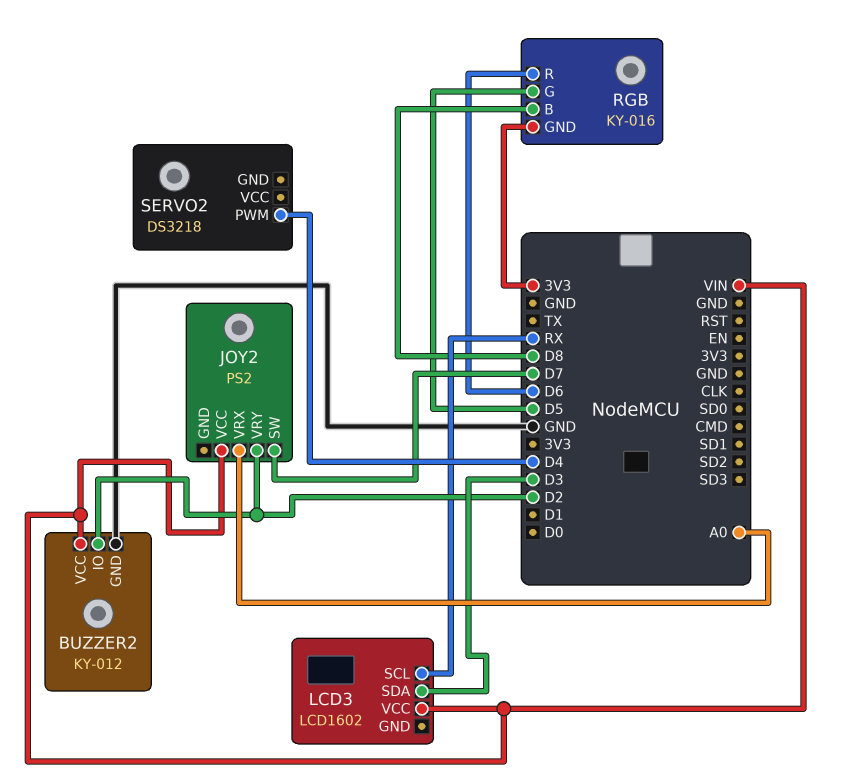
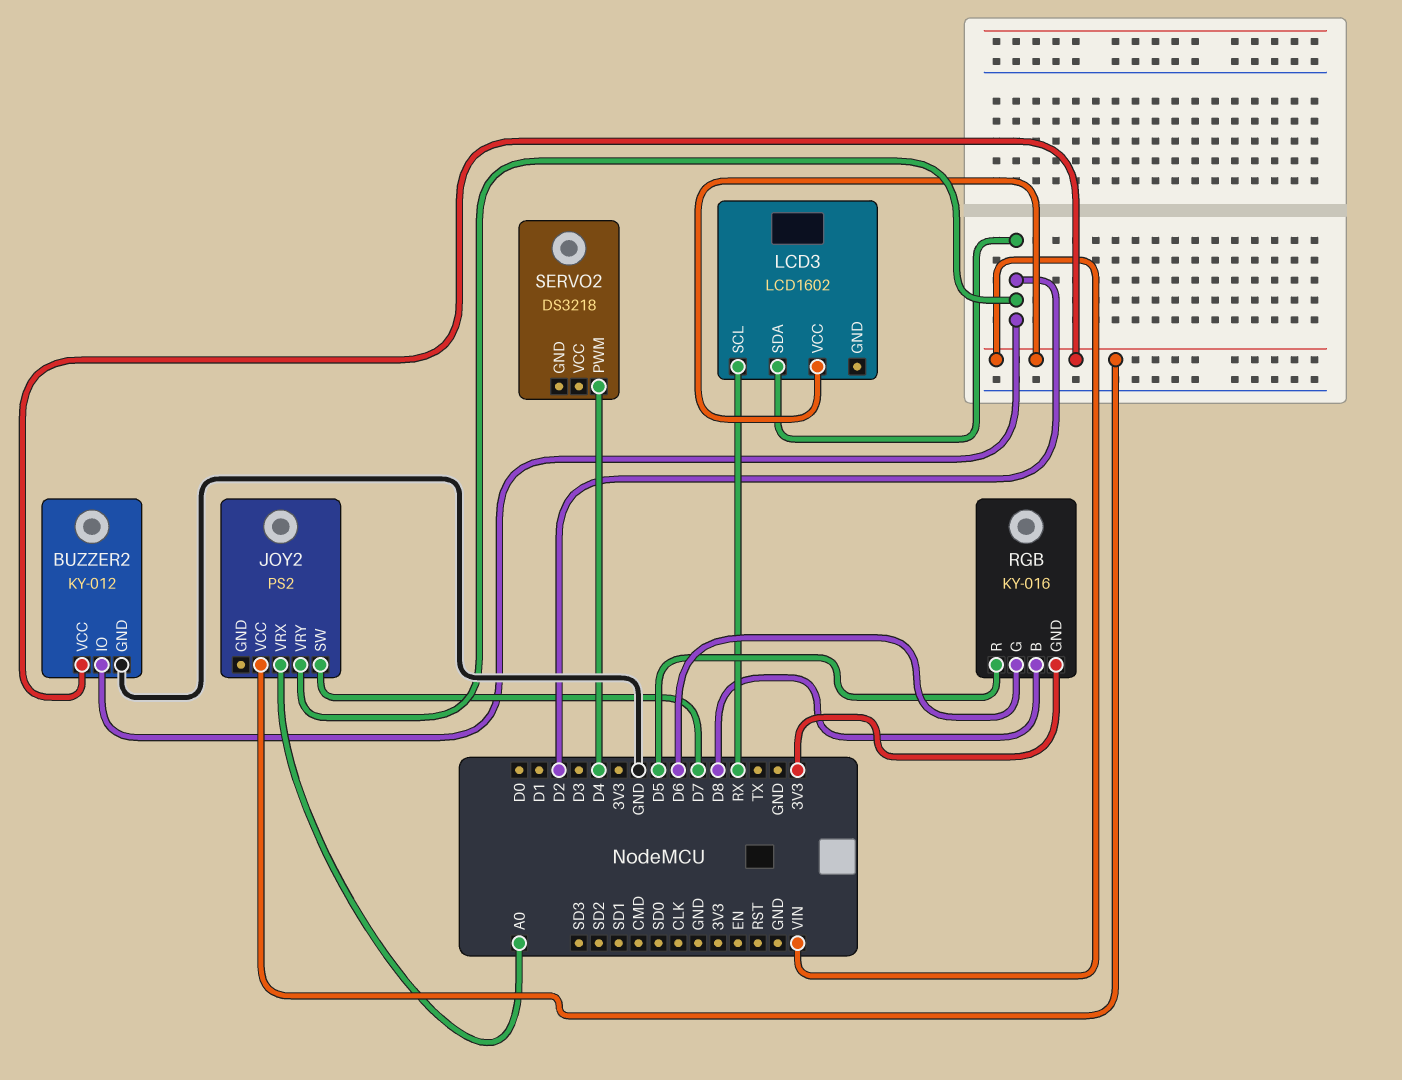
LCD3 pin SDA: D3 -> D2
RGB pin G: D5 -> D6
RGB pin R: D6 -> D5

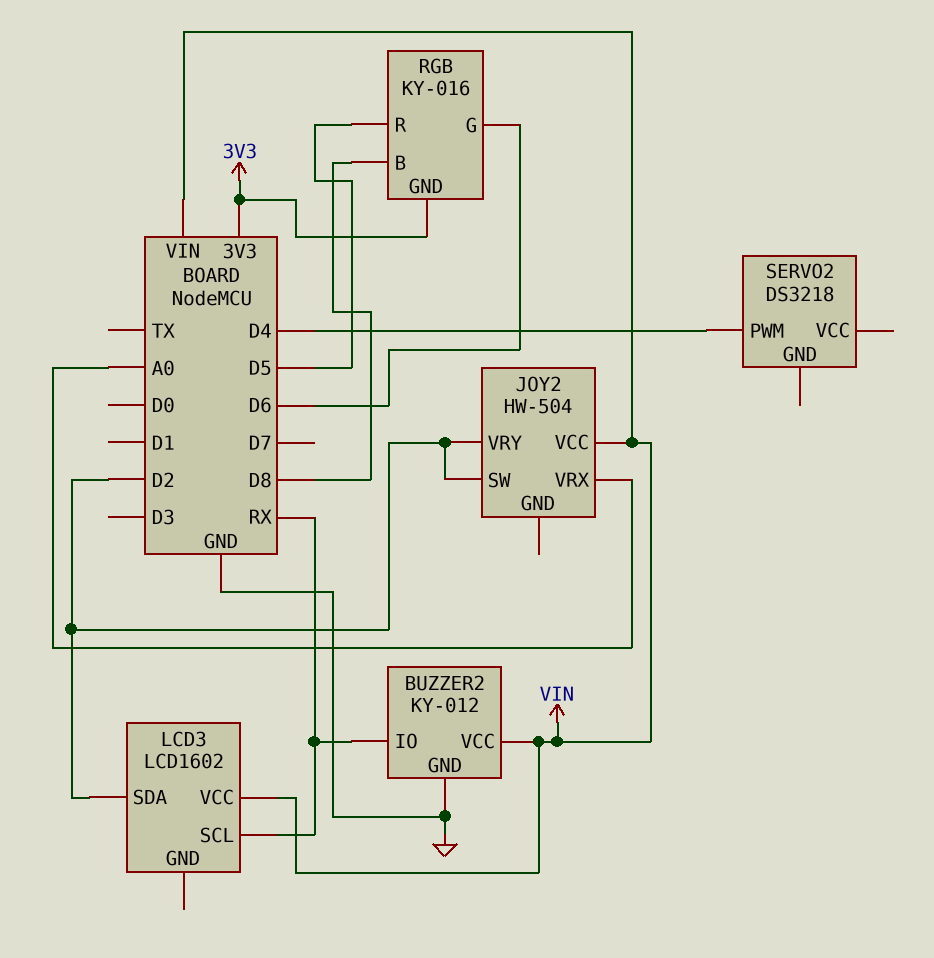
BUZZER2 pin IO: D2 -> RX
JOY2: PS2 -> HW-504
JOY2 pin SW: D7 -> D2

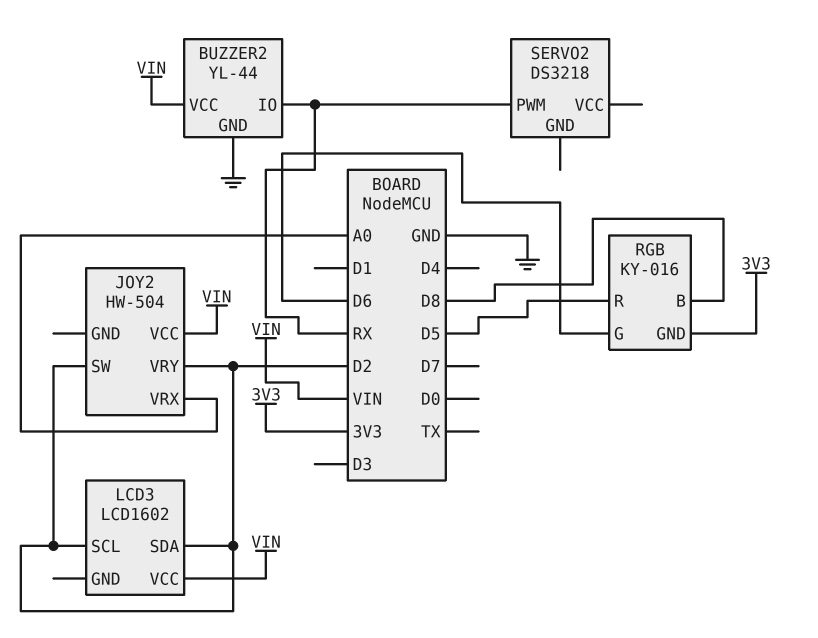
BUZZER2: KY-012 -> YL-44
LCD3 pin SCL: RX -> D2
SERVO2 pin PWM: D4 -> RX

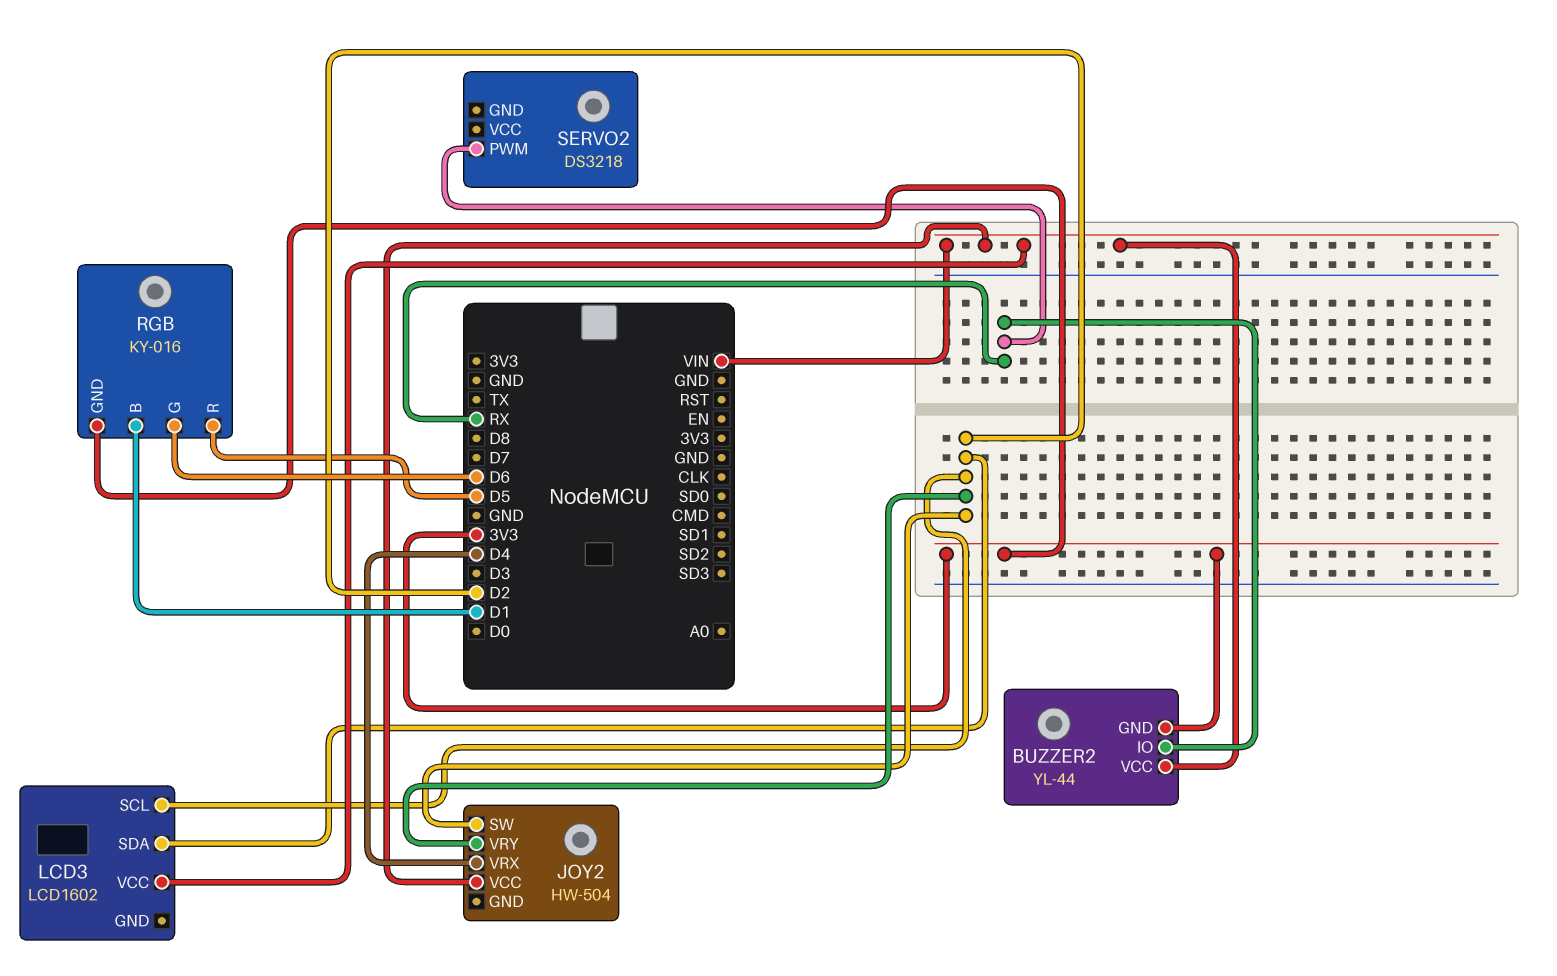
BUZZER2 pin GND: GND -> 3V3
JOY2 pin VRX: A0 -> D4
RGB pin B: D8 -> D1

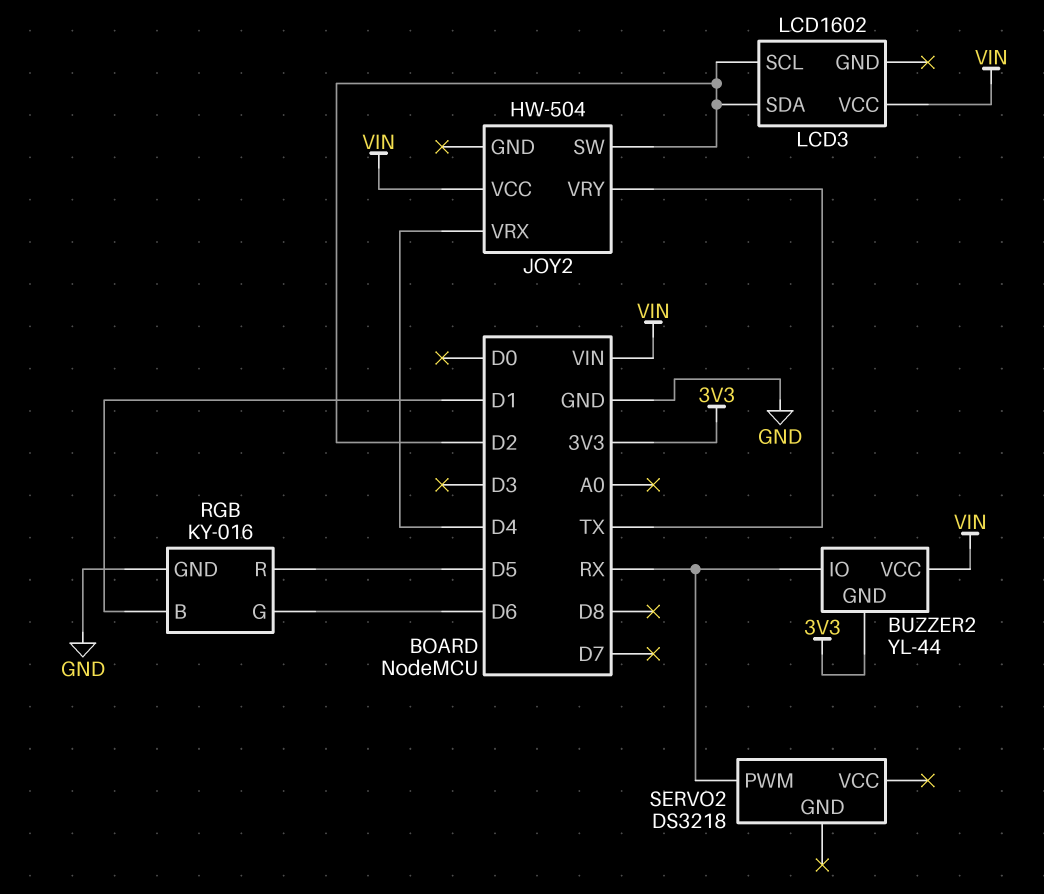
JOY2 pin VRY: D2 -> TX
RGB pin GND: 3V3 -> GND

